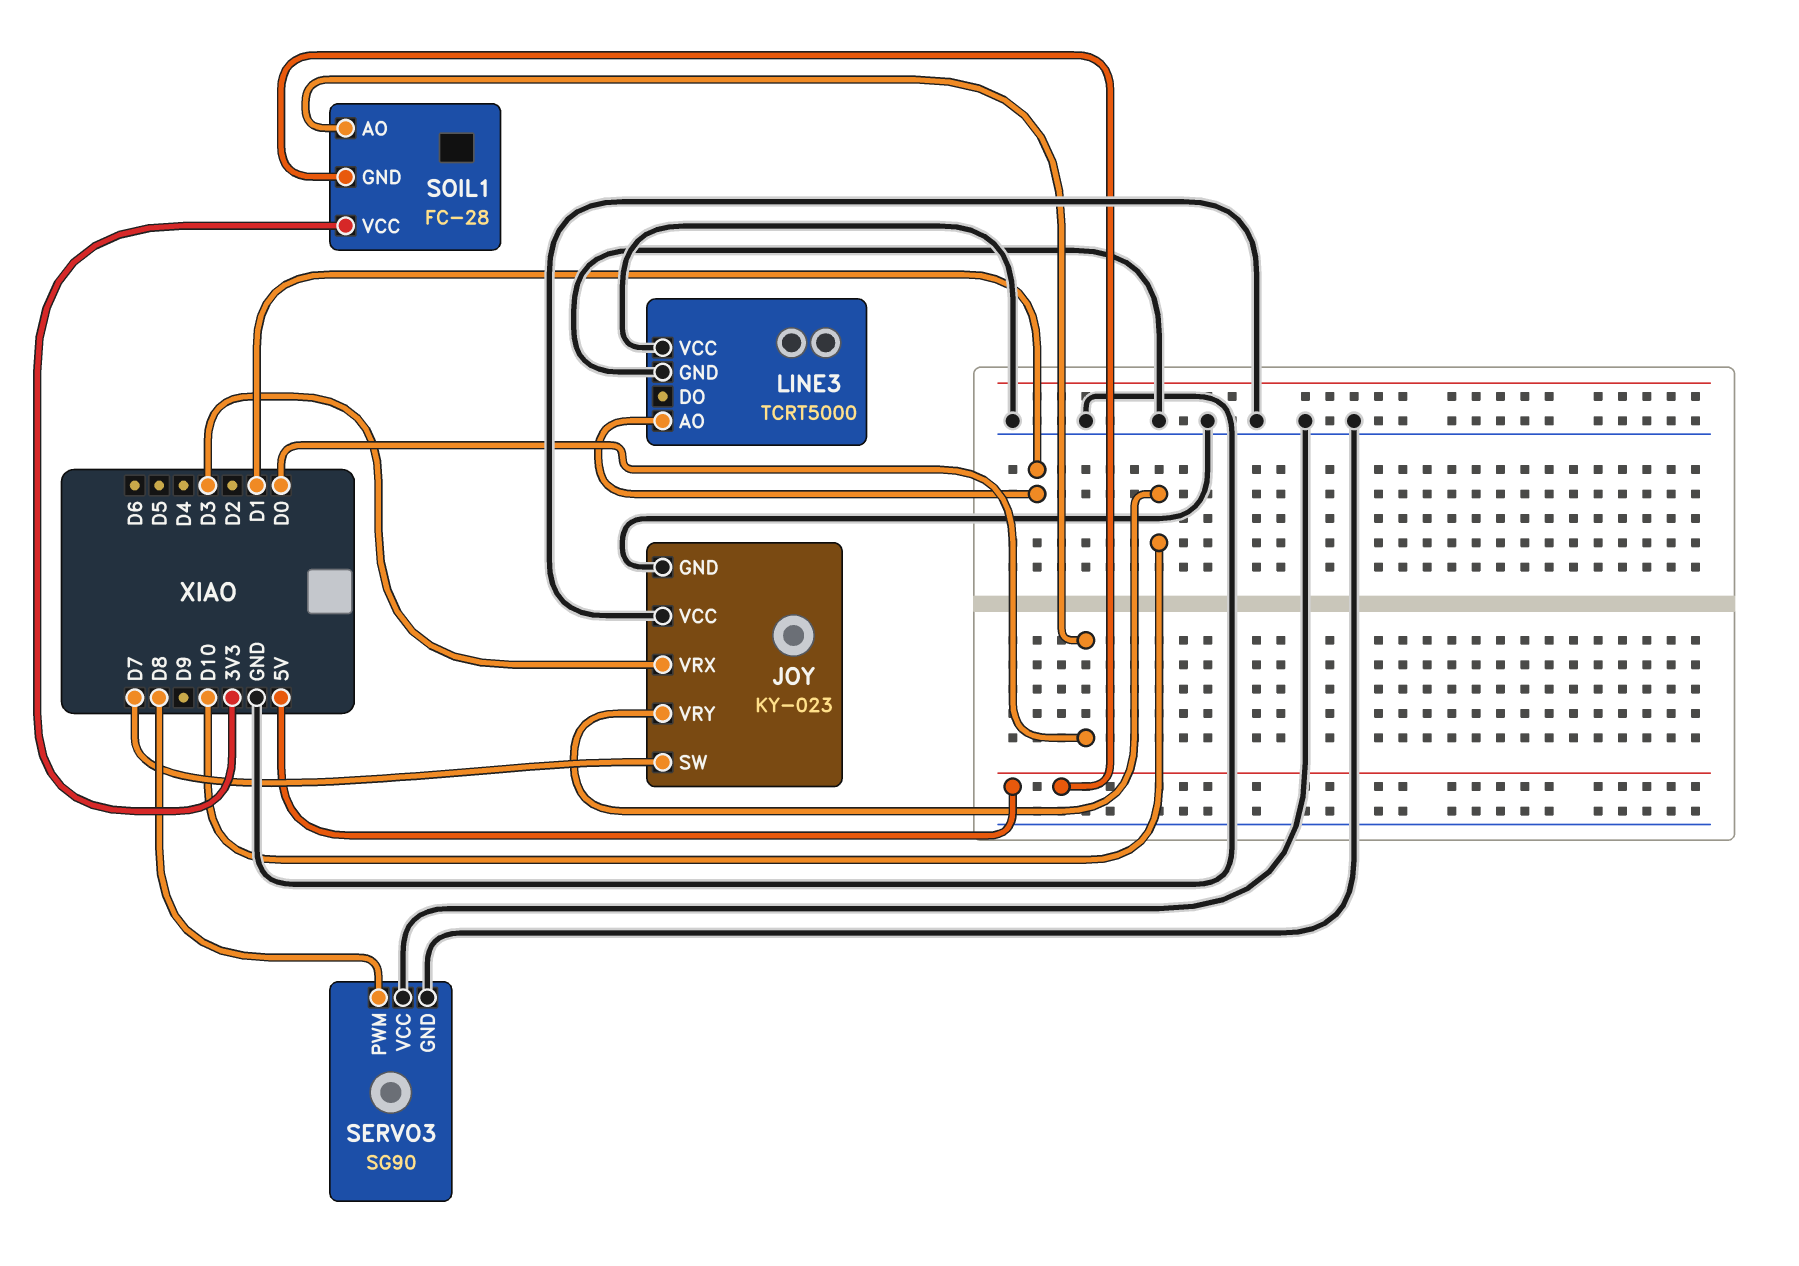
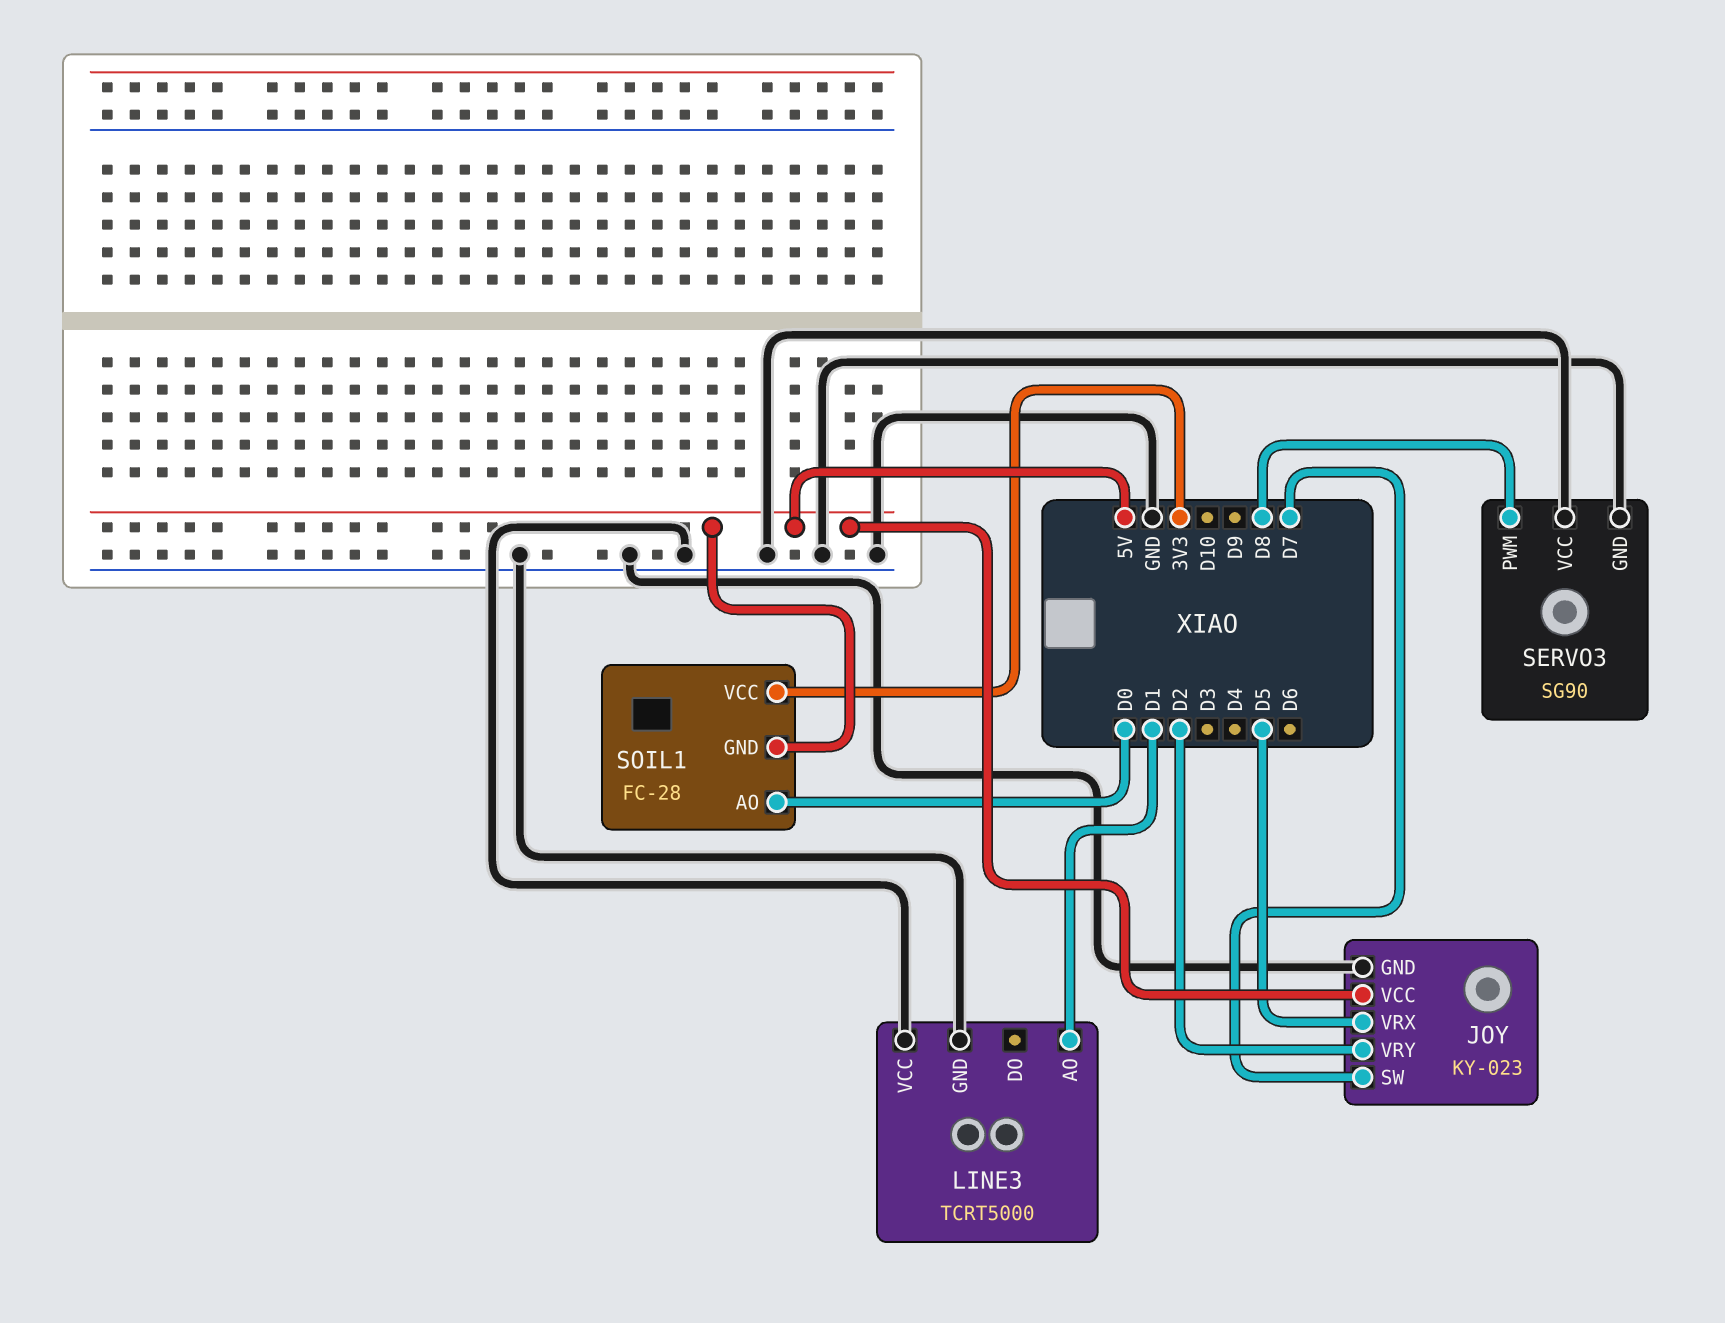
JOY pin VCC: GND -> 5V
JOY pin VRX: D3 -> D5
JOY pin VRY: D10 -> D2

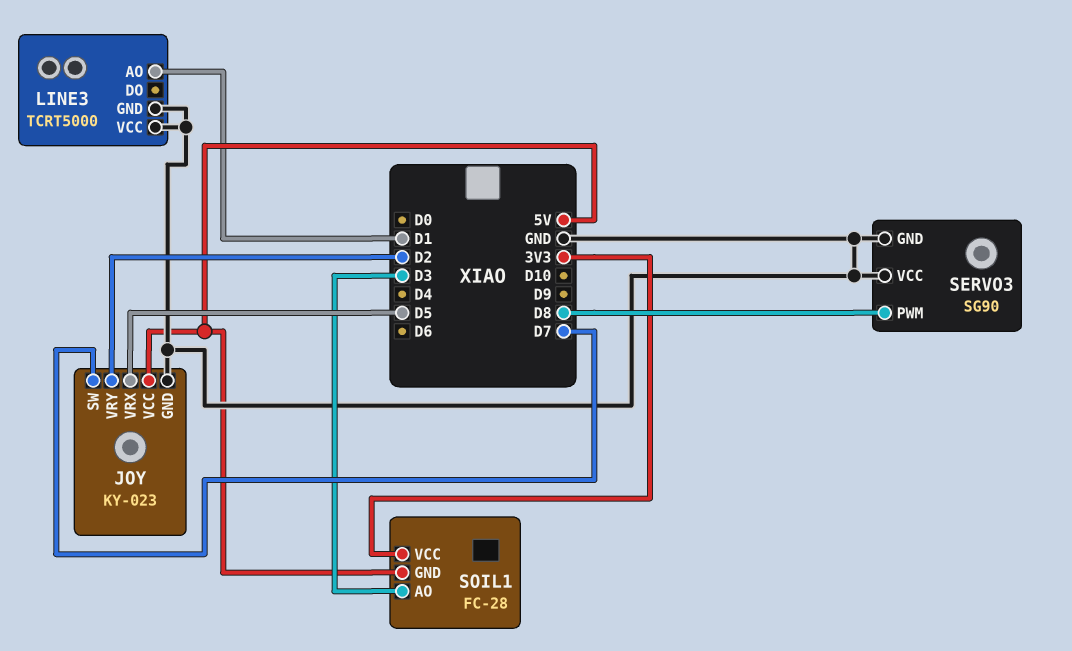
SOIL1 pin AO: D0 -> D3

